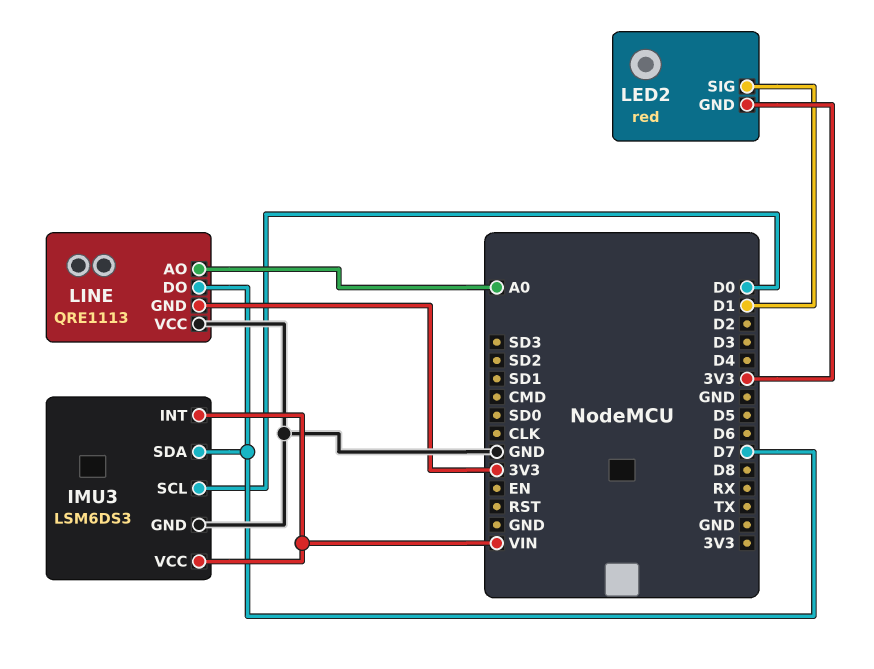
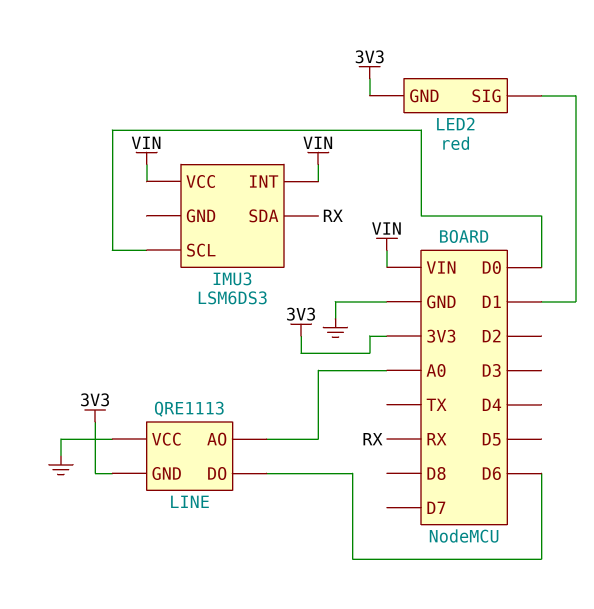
IMU3 pin GND: GND -> none
IMU3 pin SDA: D7 -> RX
LINE pin DO: D7 -> D6

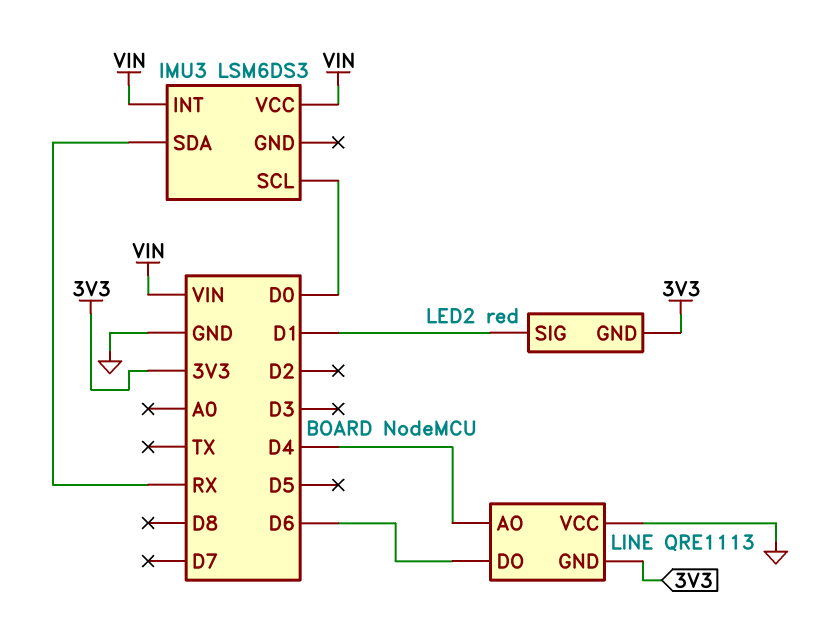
LINE pin AO: A0 -> D4

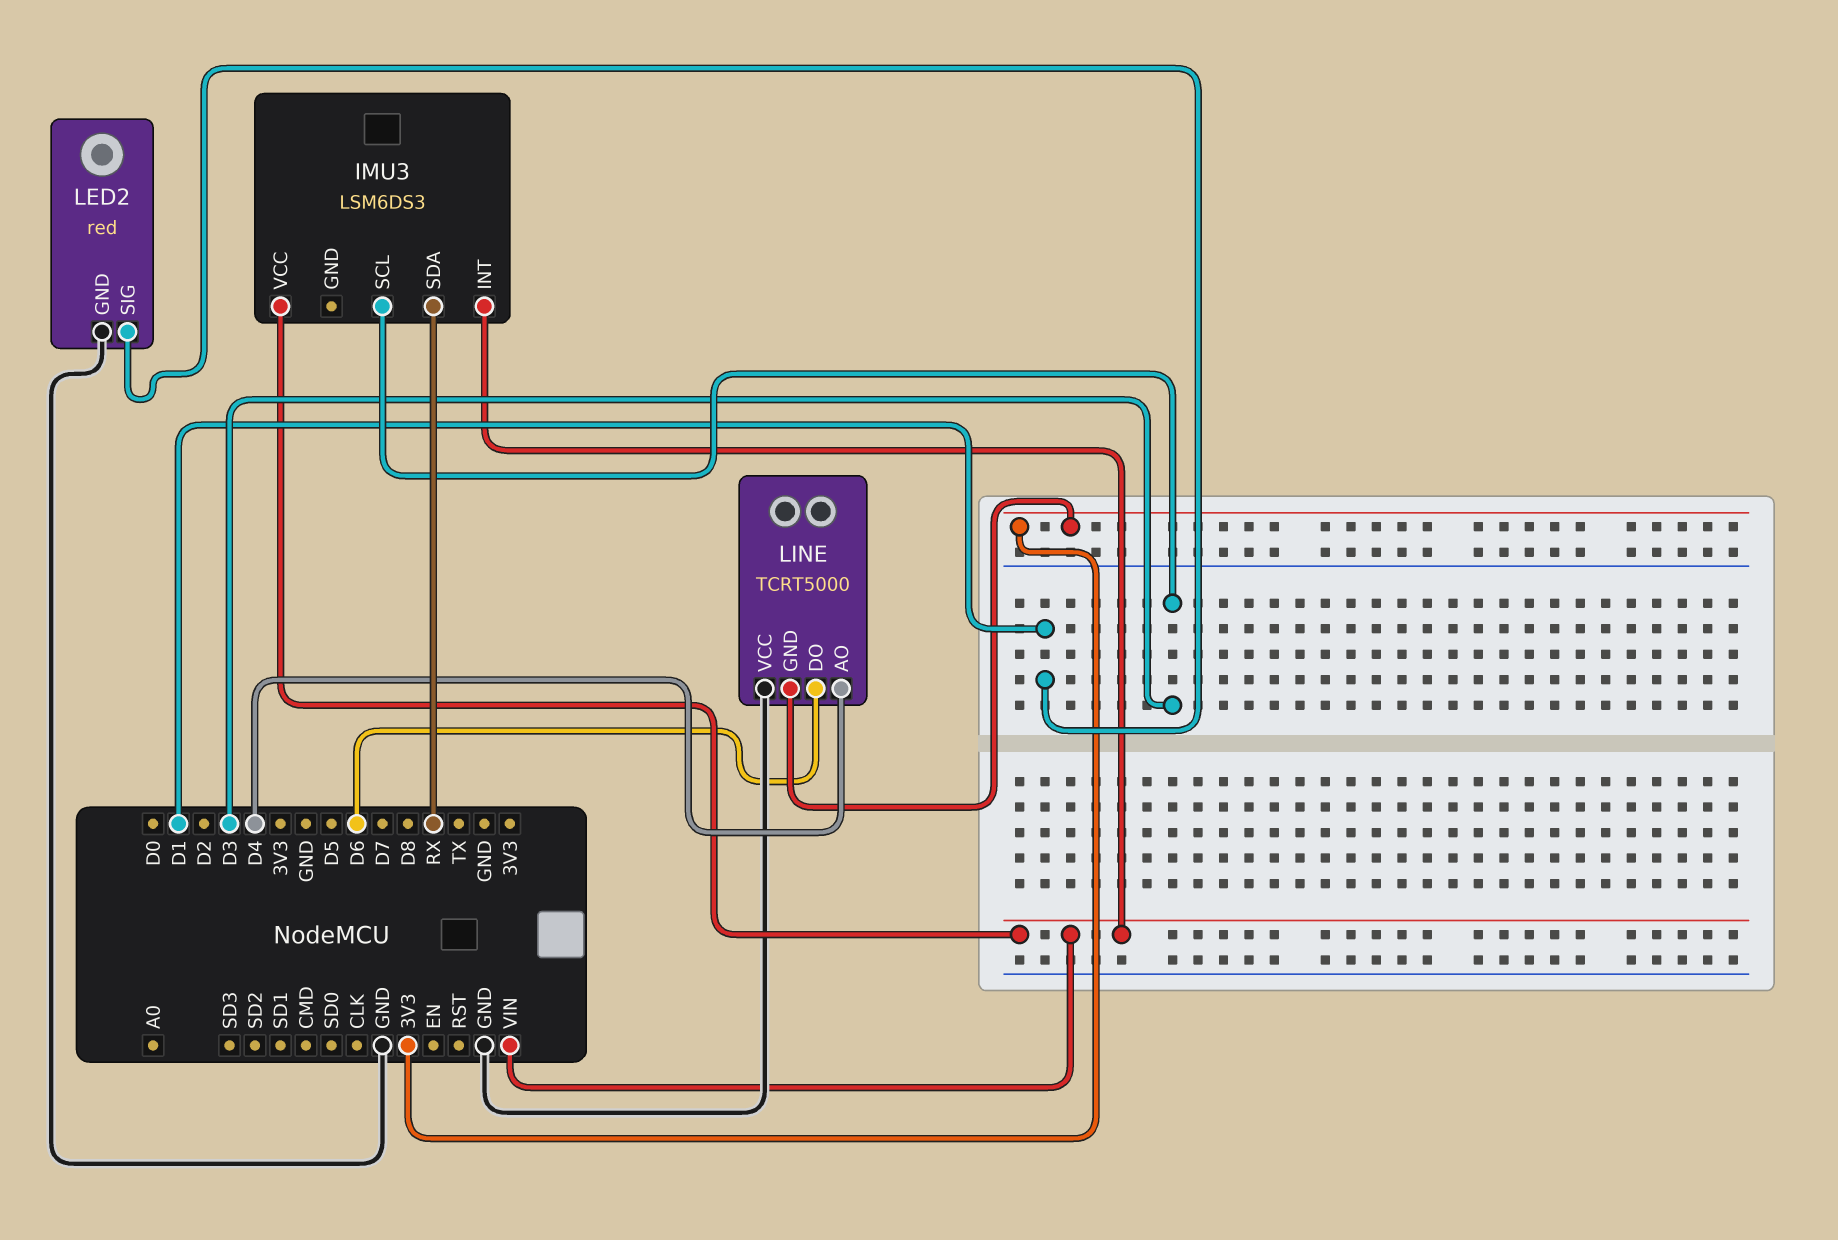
IMU3 pin SCL: D0 -> D3
LED2 pin GND: 3V3 -> GND
LINE: QRE1113 -> TCRT5000

